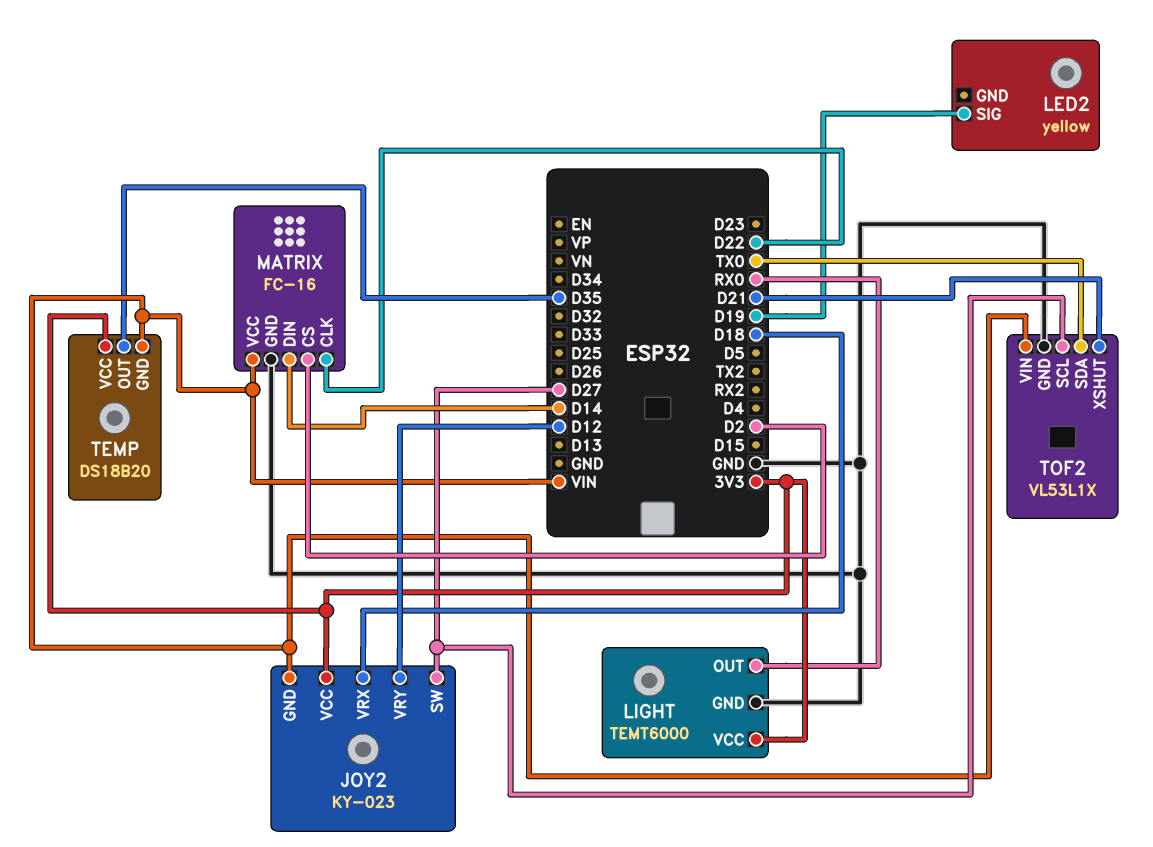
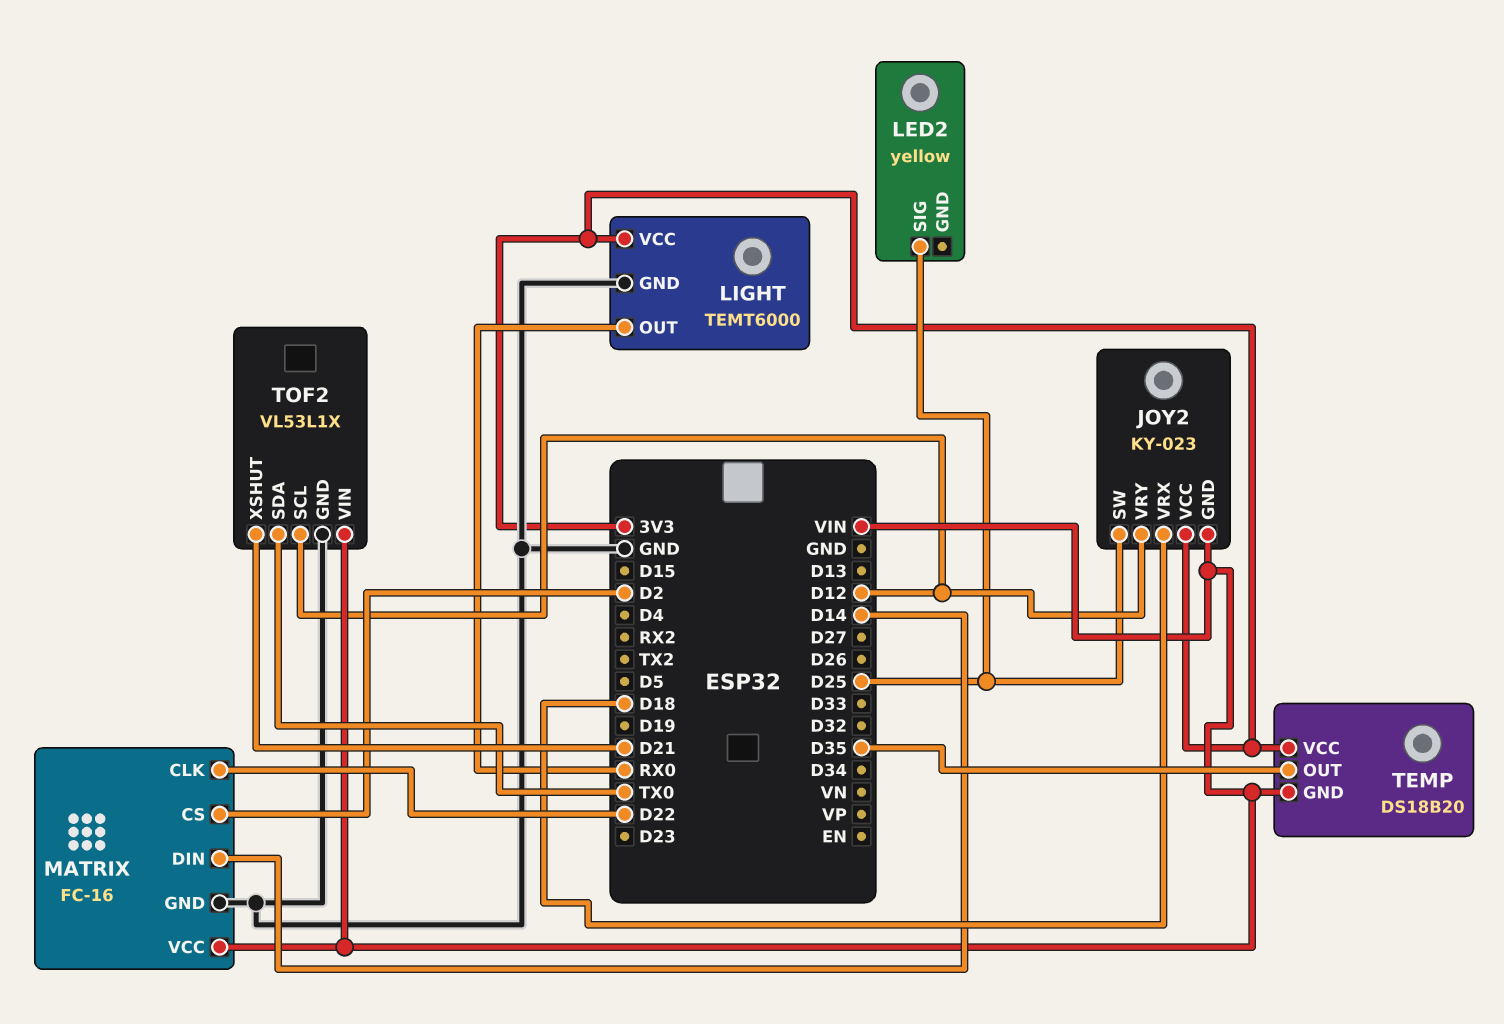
JOY2 pin SW: D27 -> D25
LED2 pin SIG: D19 -> D25
TOF2 pin SCL: D27 -> D12

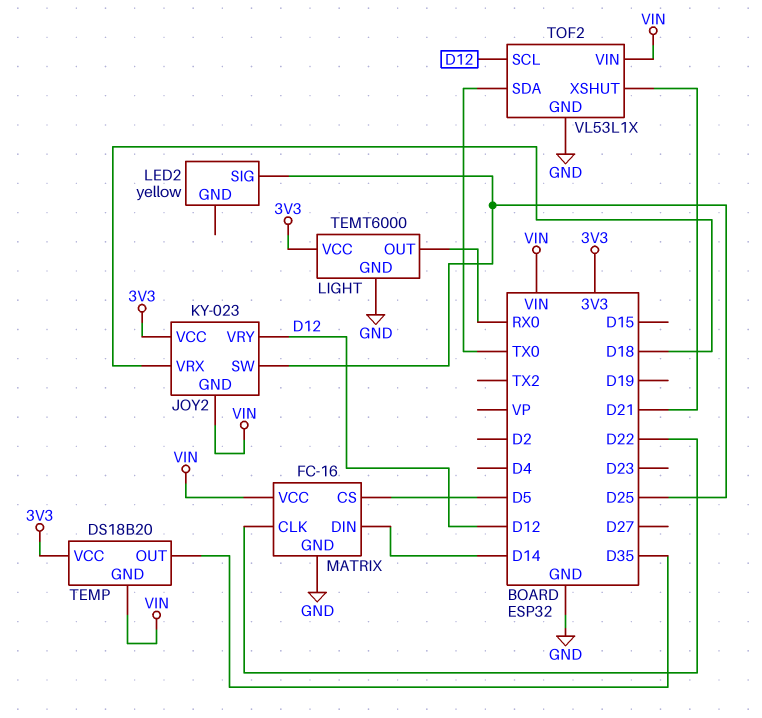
MATRIX pin CS: D2 -> D5

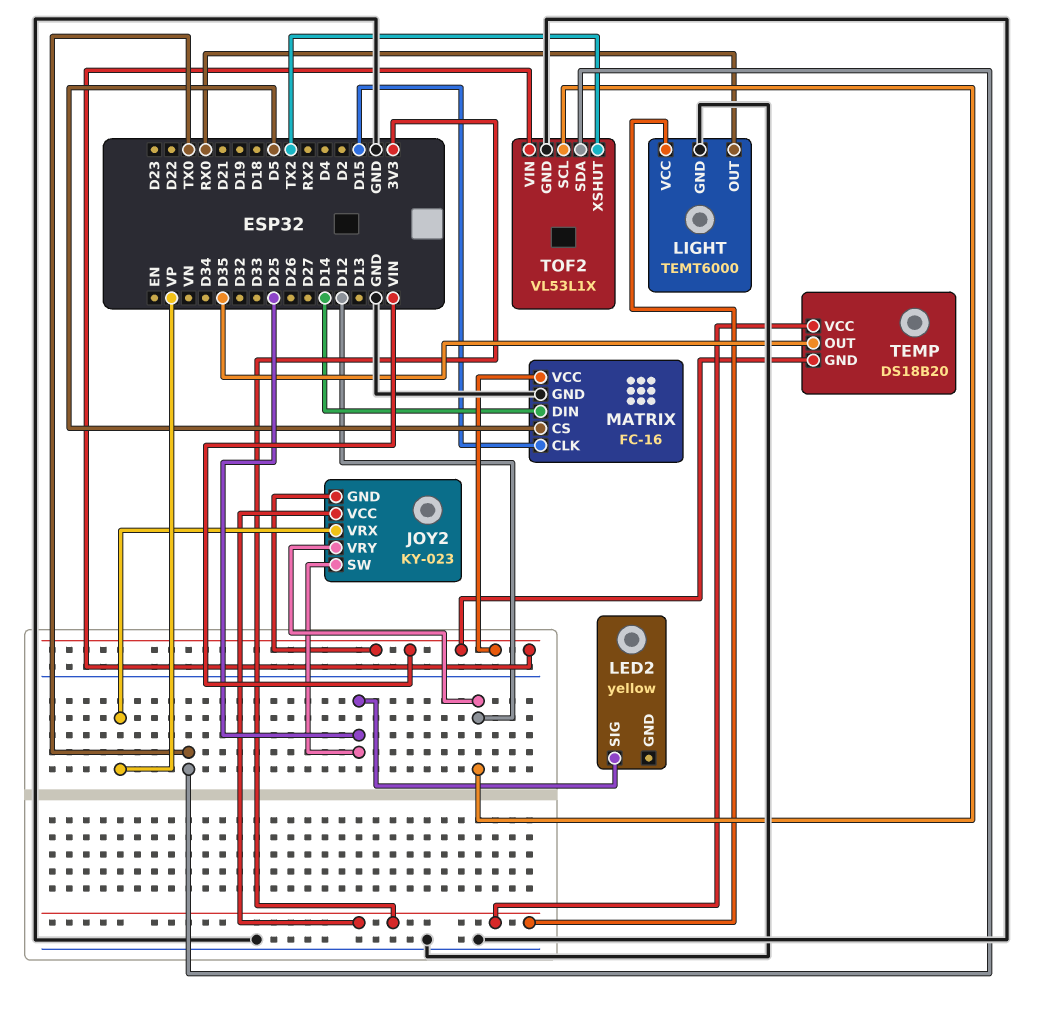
JOY2 pin VRX: D18 -> VP
MATRIX pin CLK: D22 -> D15
TOF2 pin XSHUT: D21 -> TX2

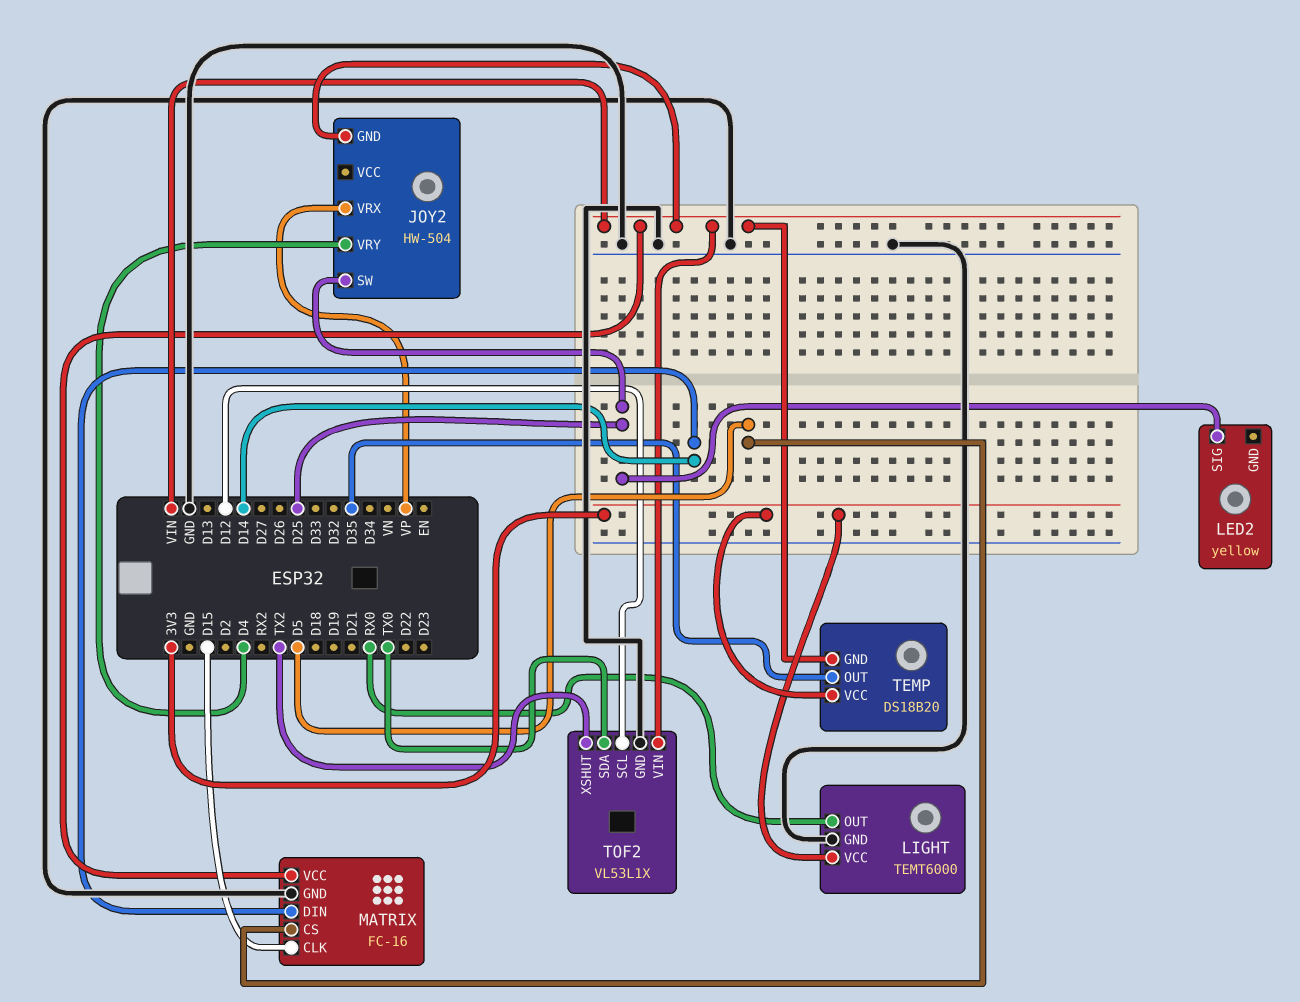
JOY2: KY-023 -> HW-504
JOY2 pin VCC: 3V3 -> none
JOY2 pin VRY: D12 -> D4

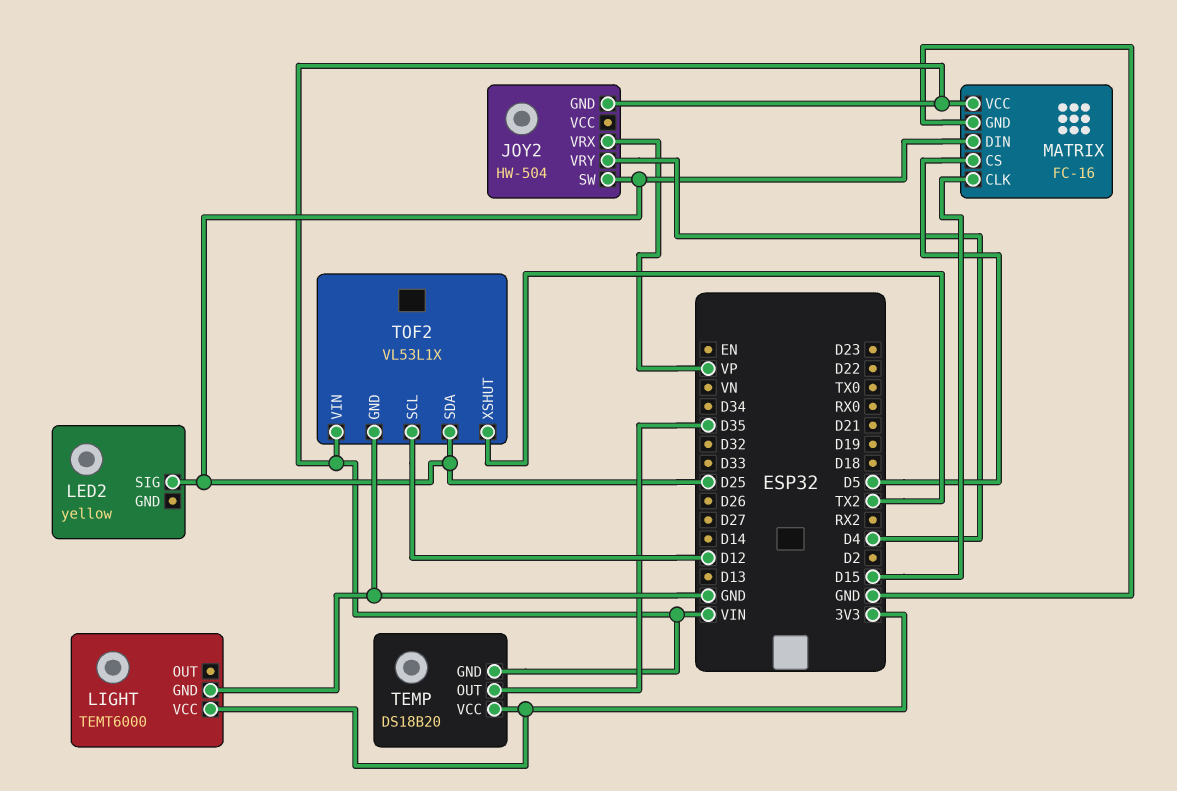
LIGHT pin OUT: RX0 -> none
MATRIX pin DIN: D14 -> D25
TOF2 pin SDA: TX0 -> D25

